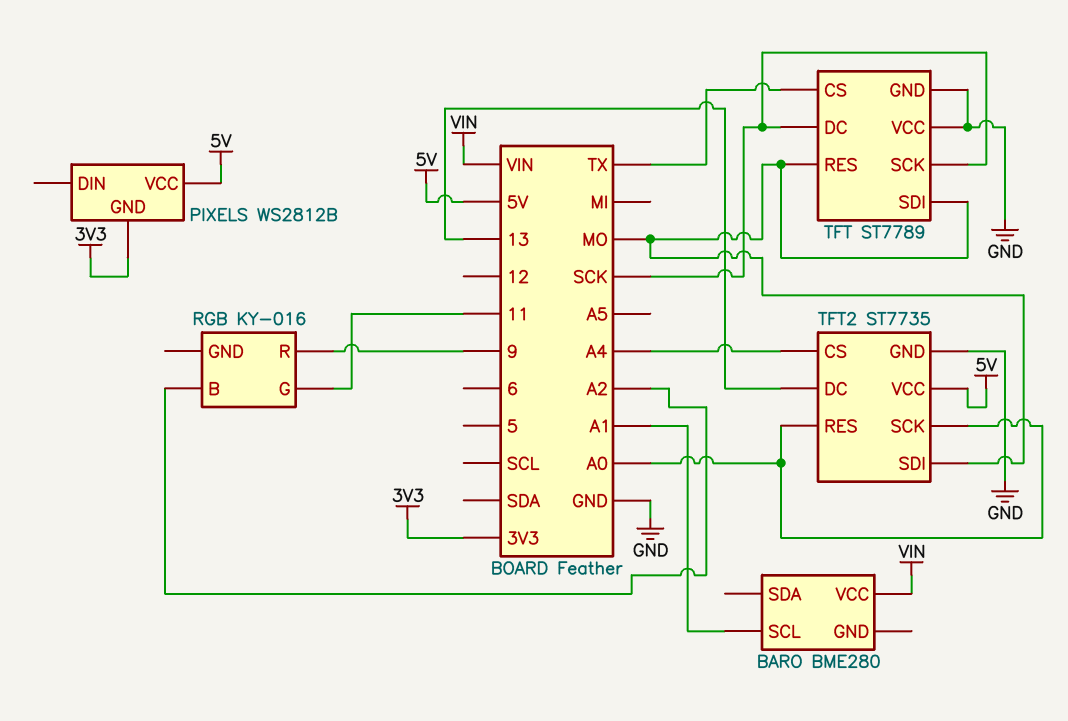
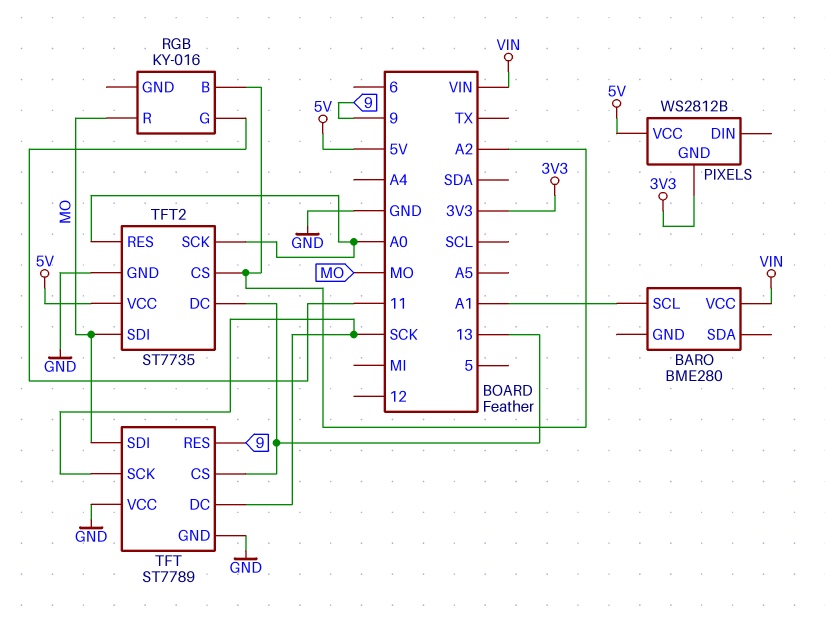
RGB pin R: 9 -> MO
TFT pin CS: TX -> 13
TFT pin RES: MO -> 9
TFT2 pin CS: A4 -> A2

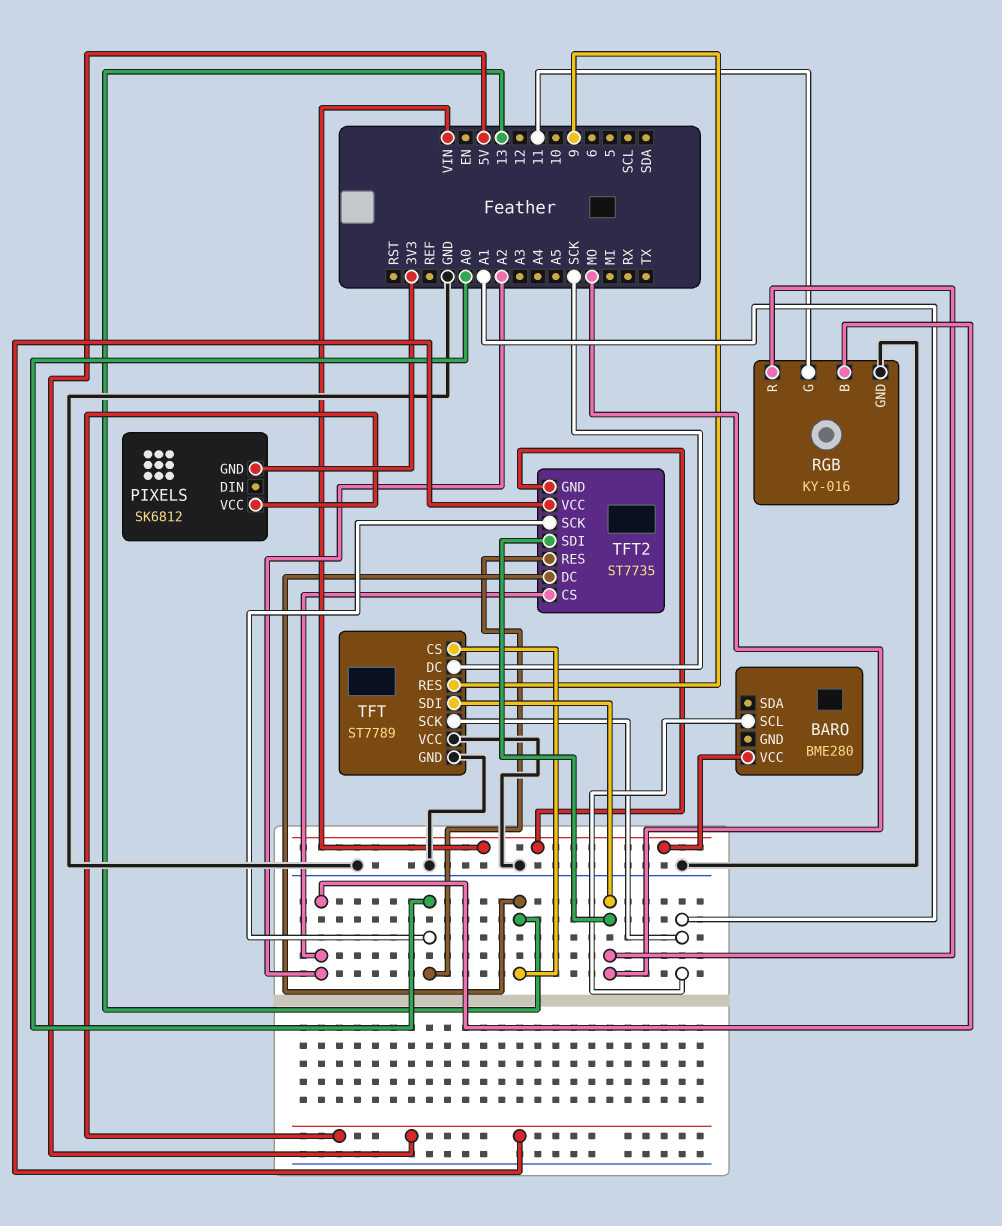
PIXELS: WS2812B -> SK6812
RGB pin GND: none -> GND
TFT pin SCK: SCK -> A1
TFT2 pin GND: GND -> VIN

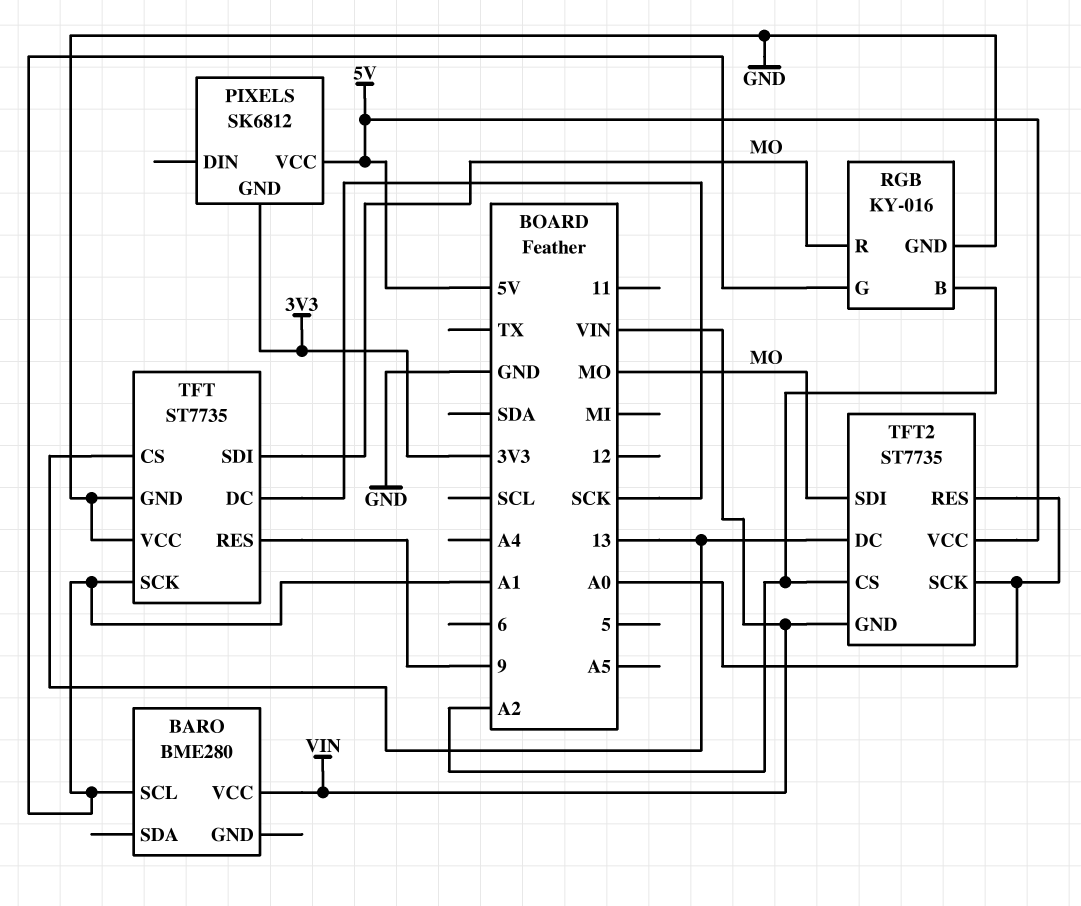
RGB pin G: 11 -> A1
TFT: ST7789 -> ST7735

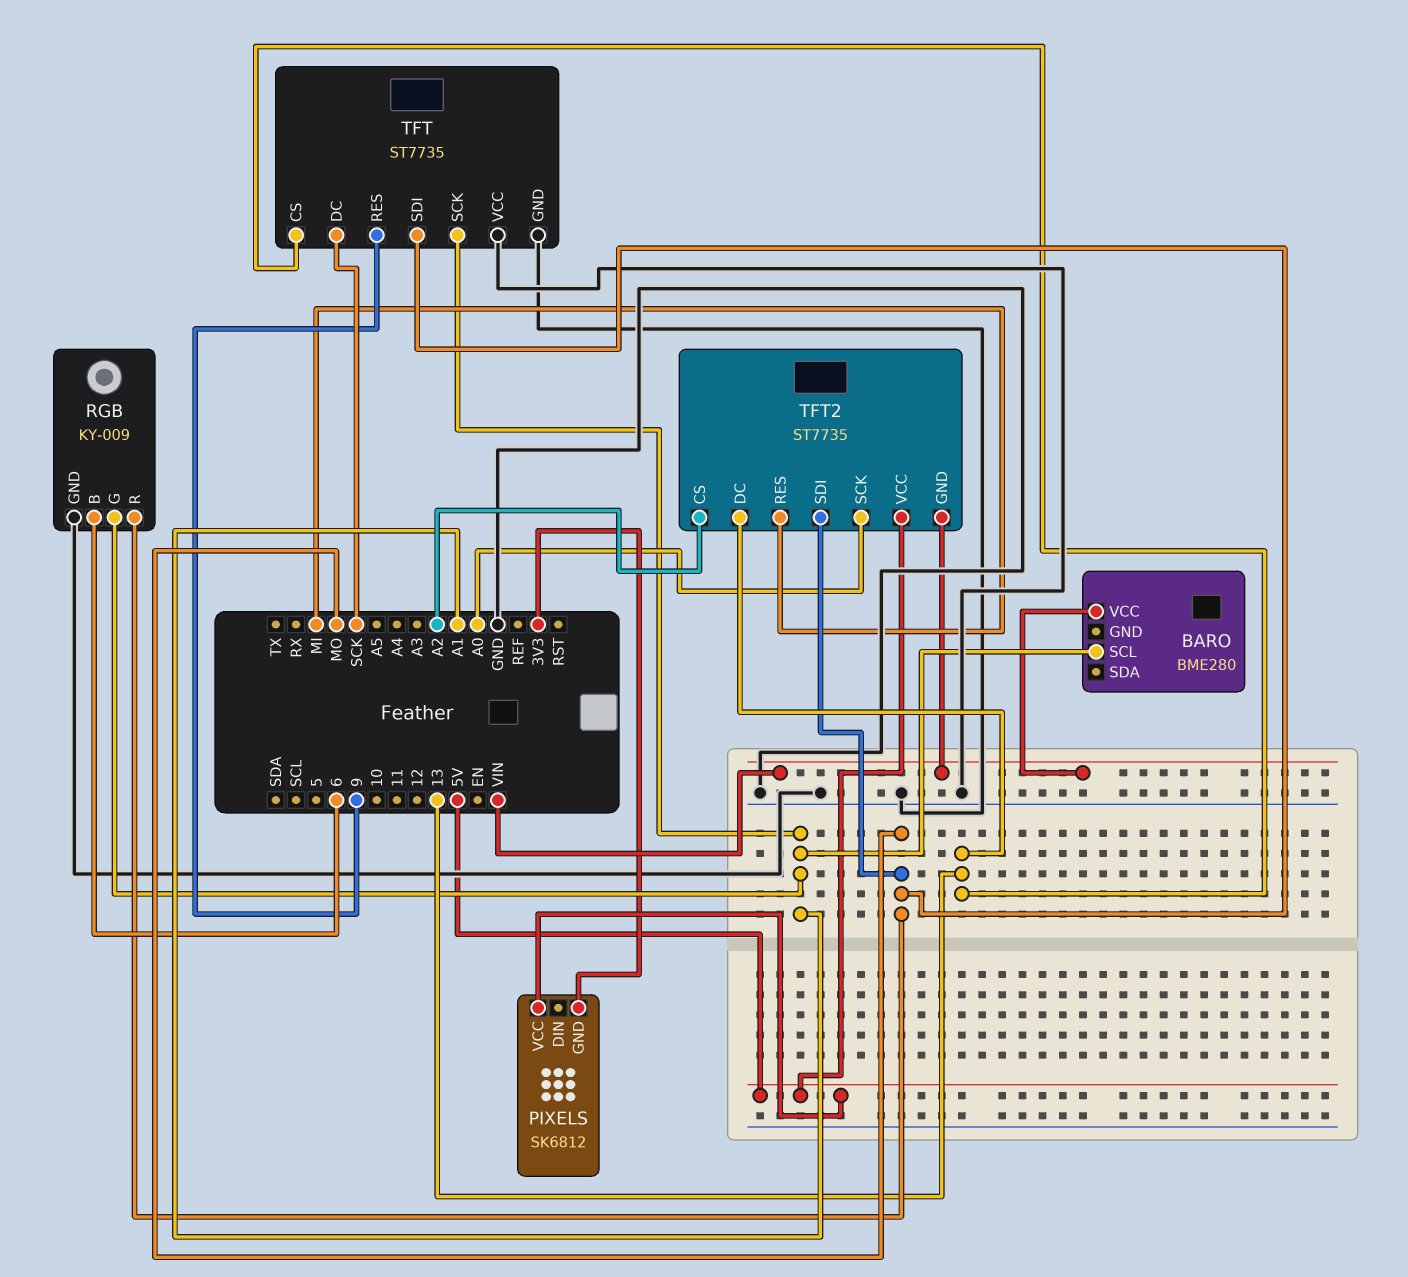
RGB: KY-016 -> KY-009
RGB pin B: A2 -> 6
TFT2 pin RES: A0 -> MI

